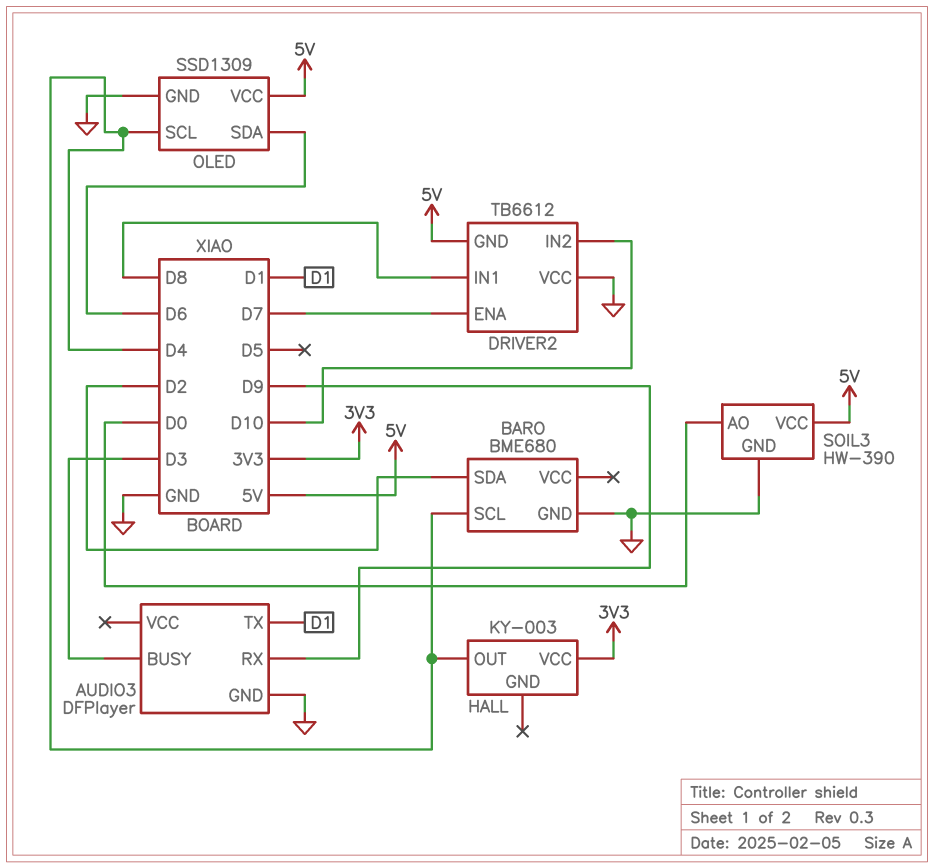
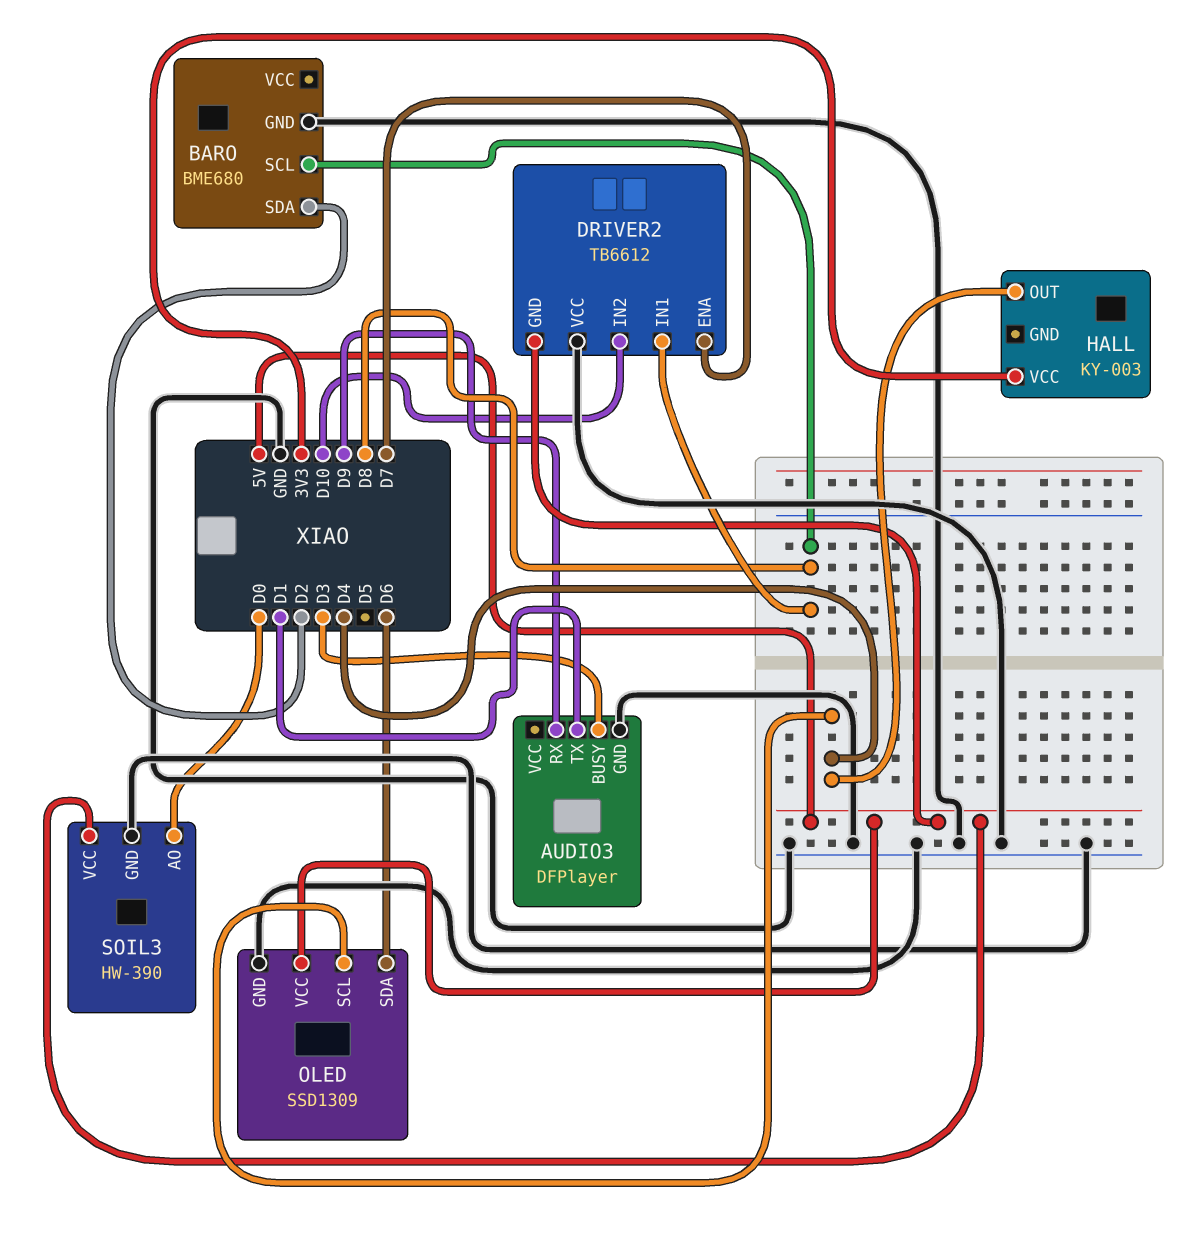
BARO pin SCL: D4 -> D8

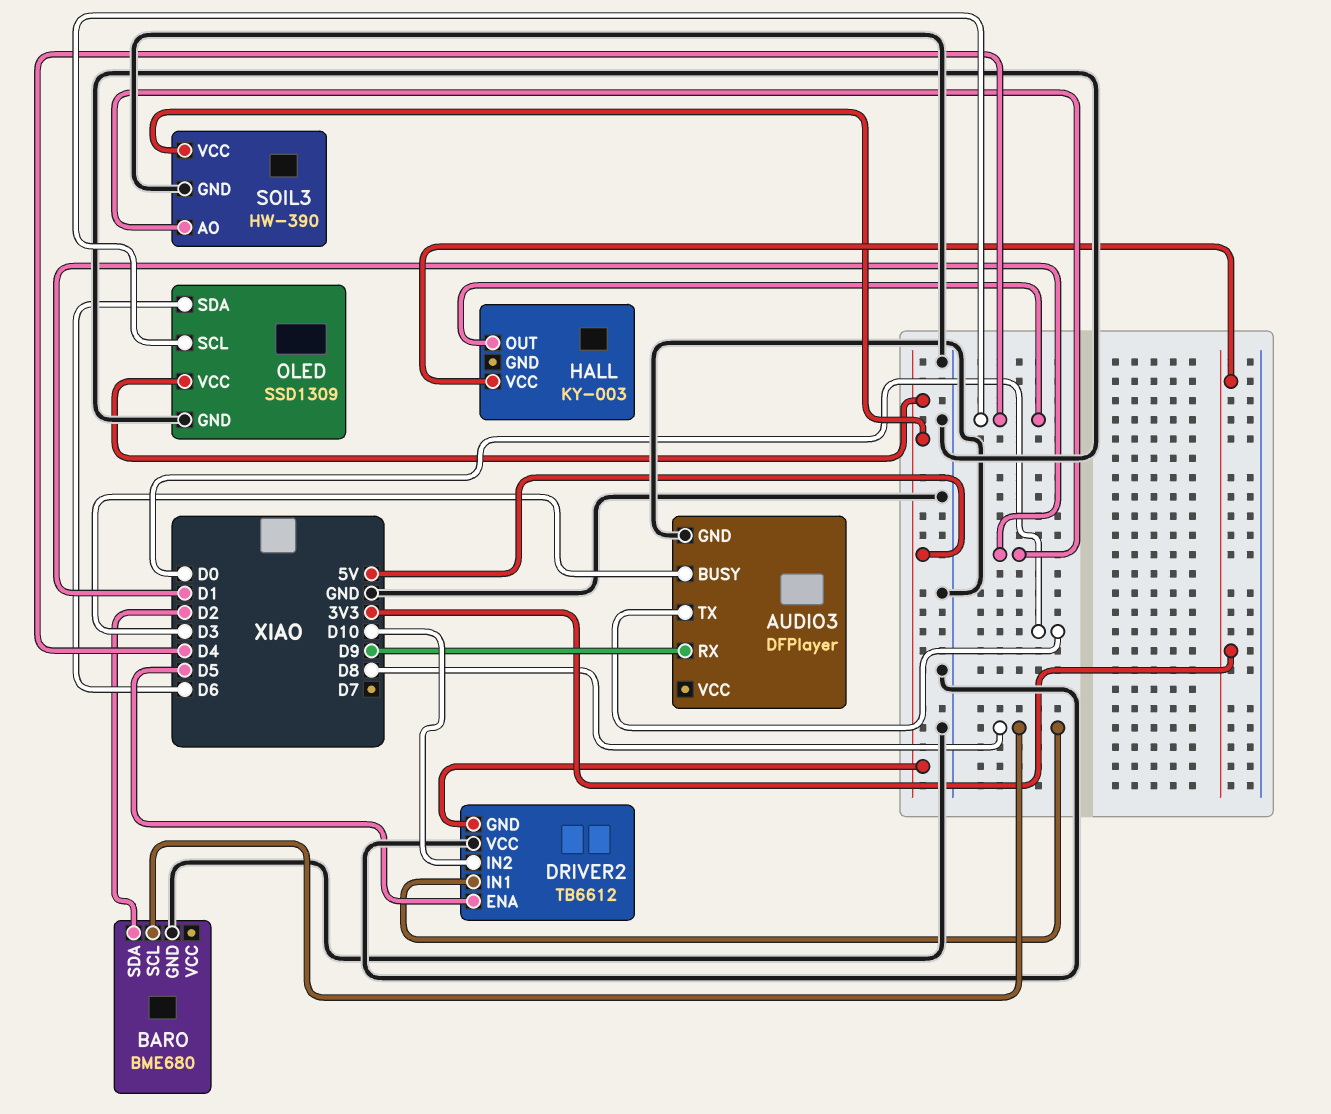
AUDIO3 pin TX: D1 -> D0
DRIVER2 pin ENA: D7 -> D5
SOIL3 pin AO: D0 -> D1

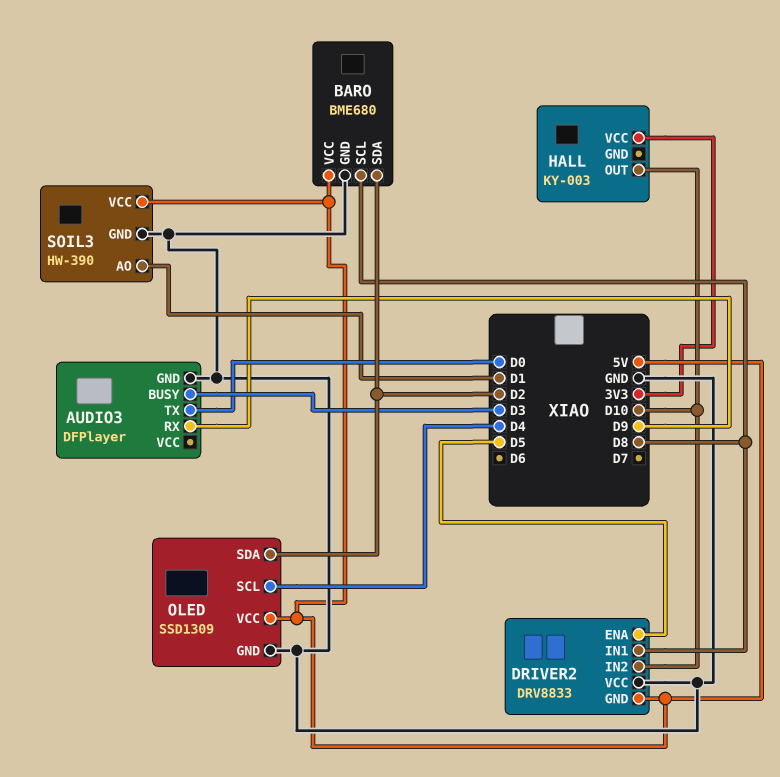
BARO pin VCC: none -> 5V
DRIVER2: TB6612 -> DRV8833
HALL pin OUT: D4 -> D10
OLED pin SDA: D6 -> D2

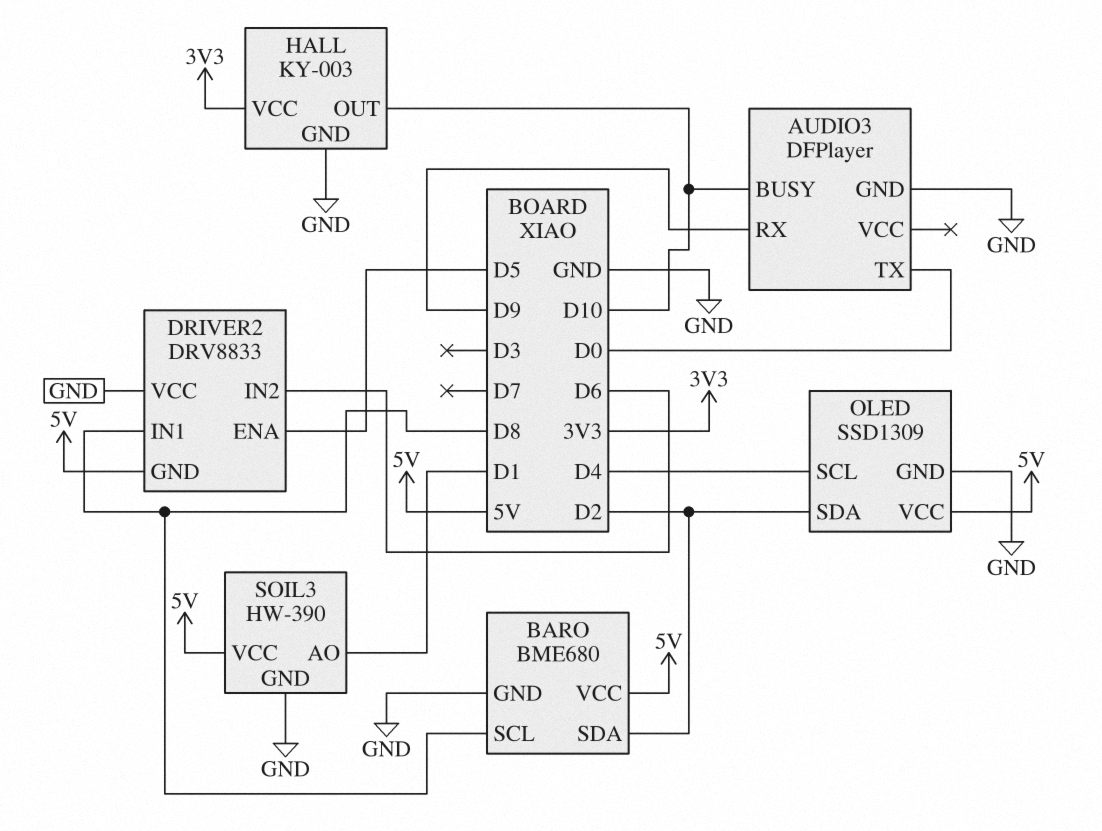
AUDIO3 pin BUSY: D3 -> D10
DRIVER2 pin IN2: D10 -> D6
HALL pin GND: none -> GND

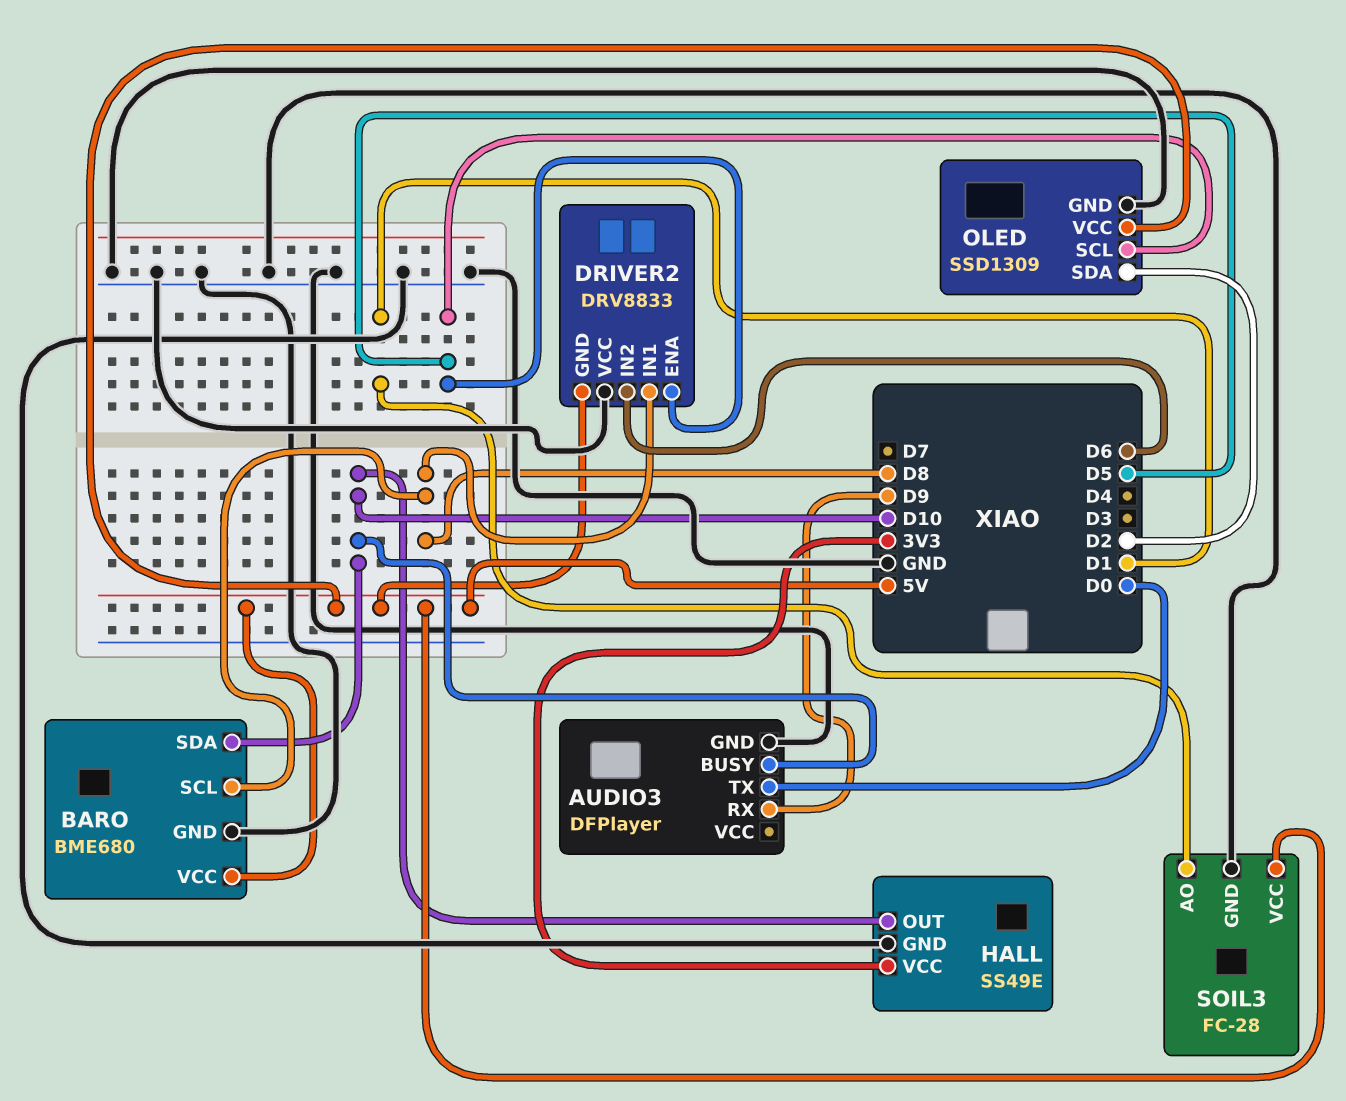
BARO pin SDA: D2 -> D10
HALL: KY-003 -> SS49E
OLED pin SCL: D4 -> D5
SOIL3: HW-390 -> FC-28

